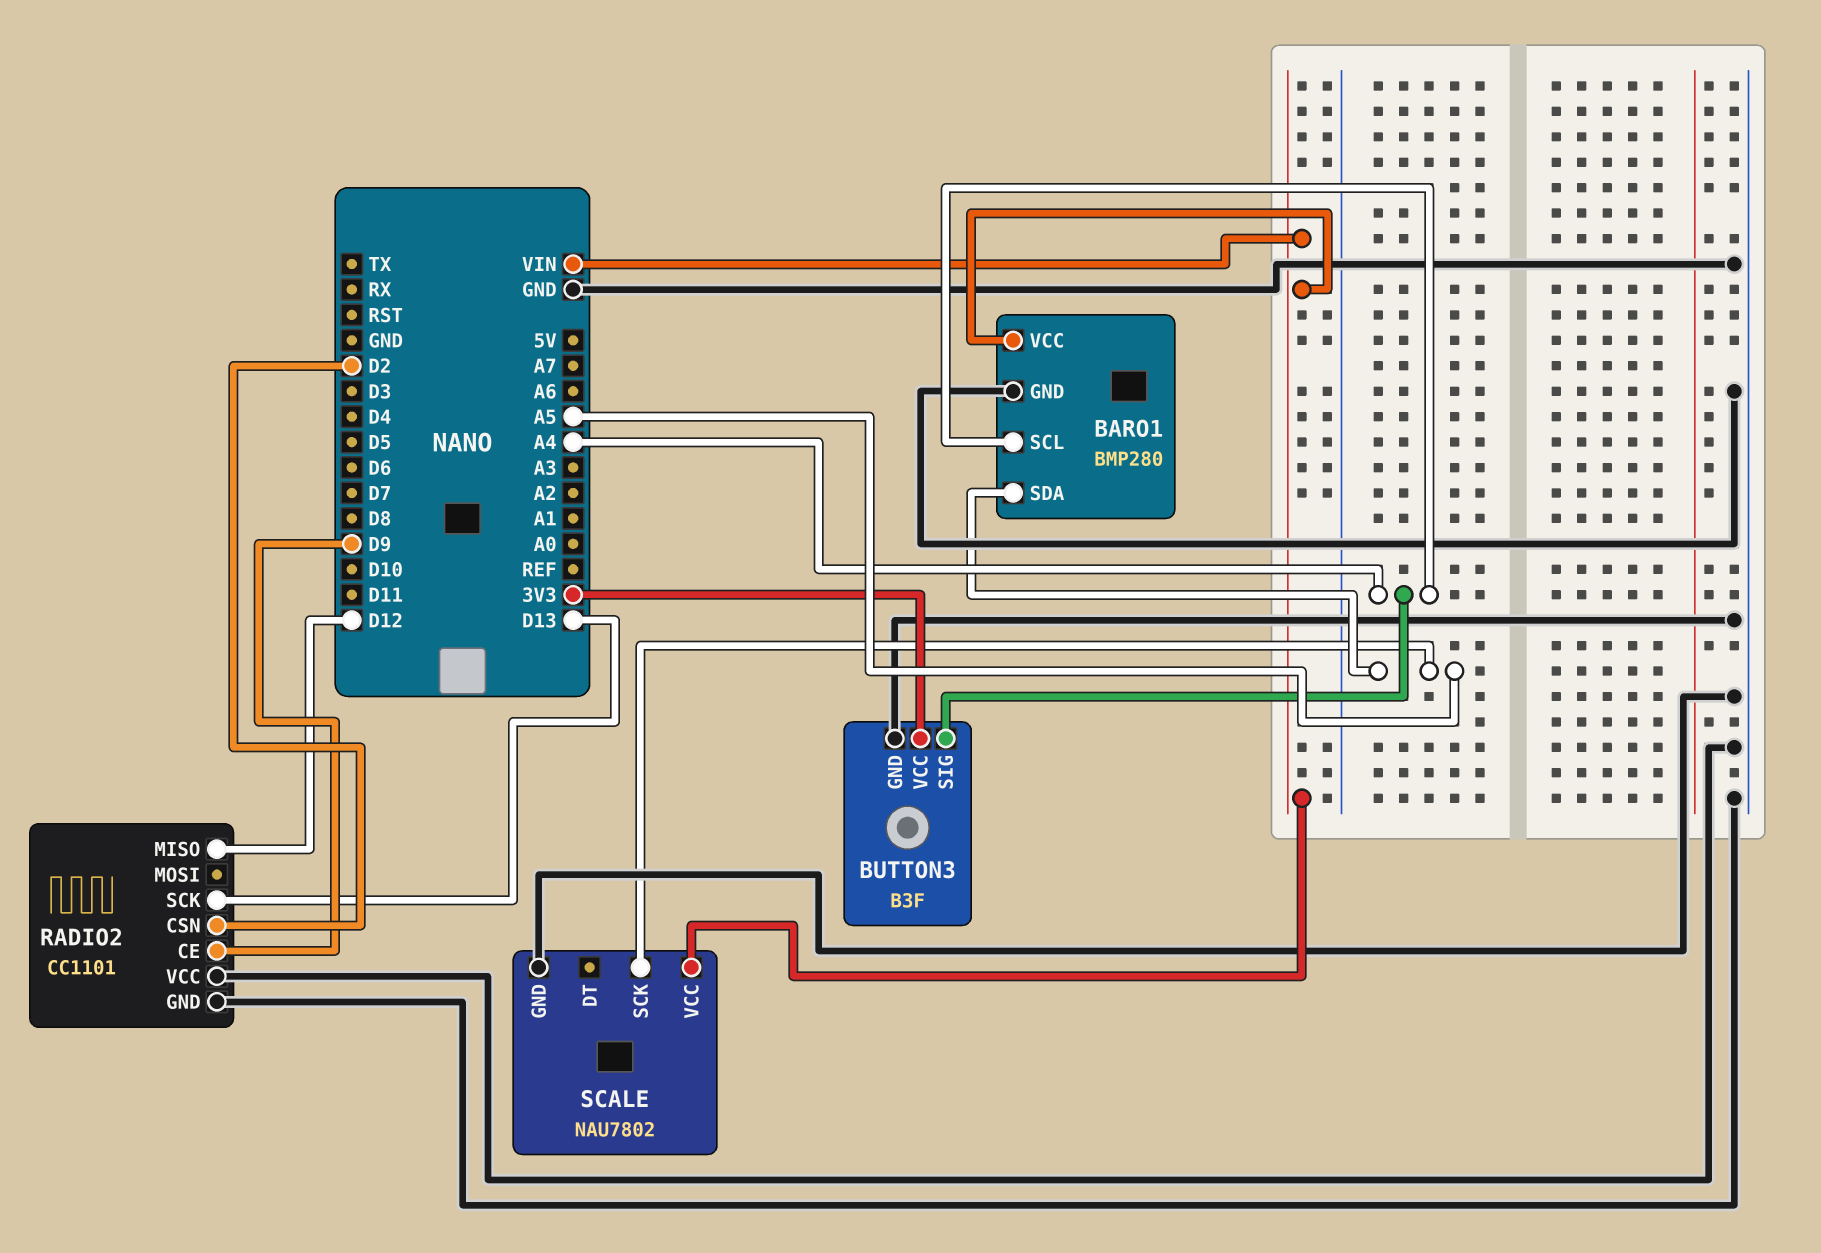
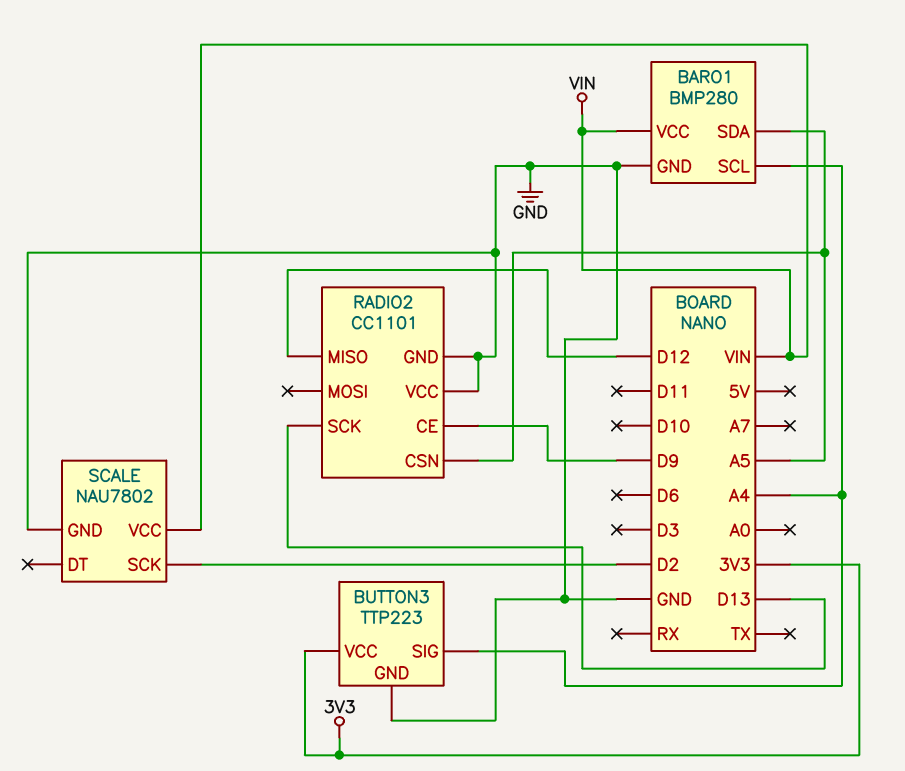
BUTTON3: B3F -> TTP223
RADIO2 pin CSN: D2 -> A5
SCALE pin SCK: A5 -> D2

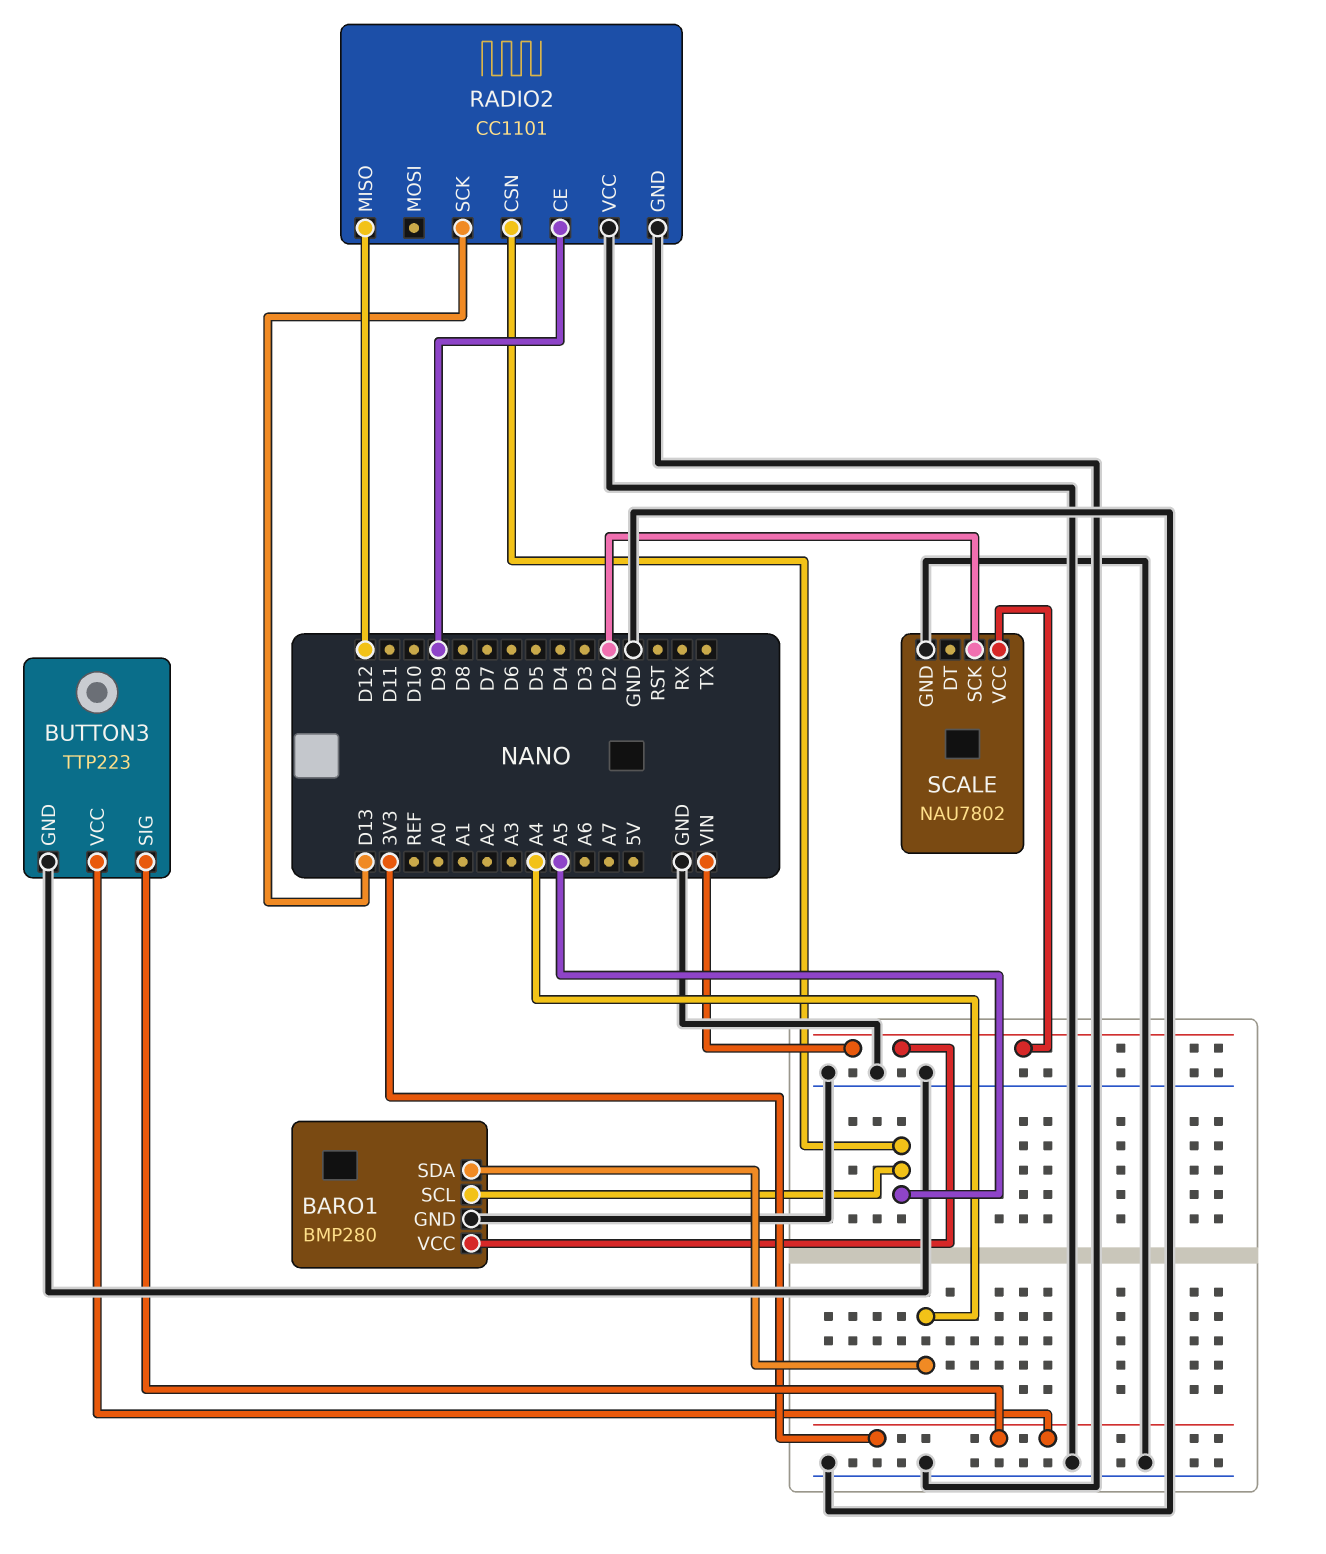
BARO1 pin SCL: A4 -> A5
BARO1 pin SDA: A5 -> A4
BUTTON3 pin SIG: A4 -> 3V3

